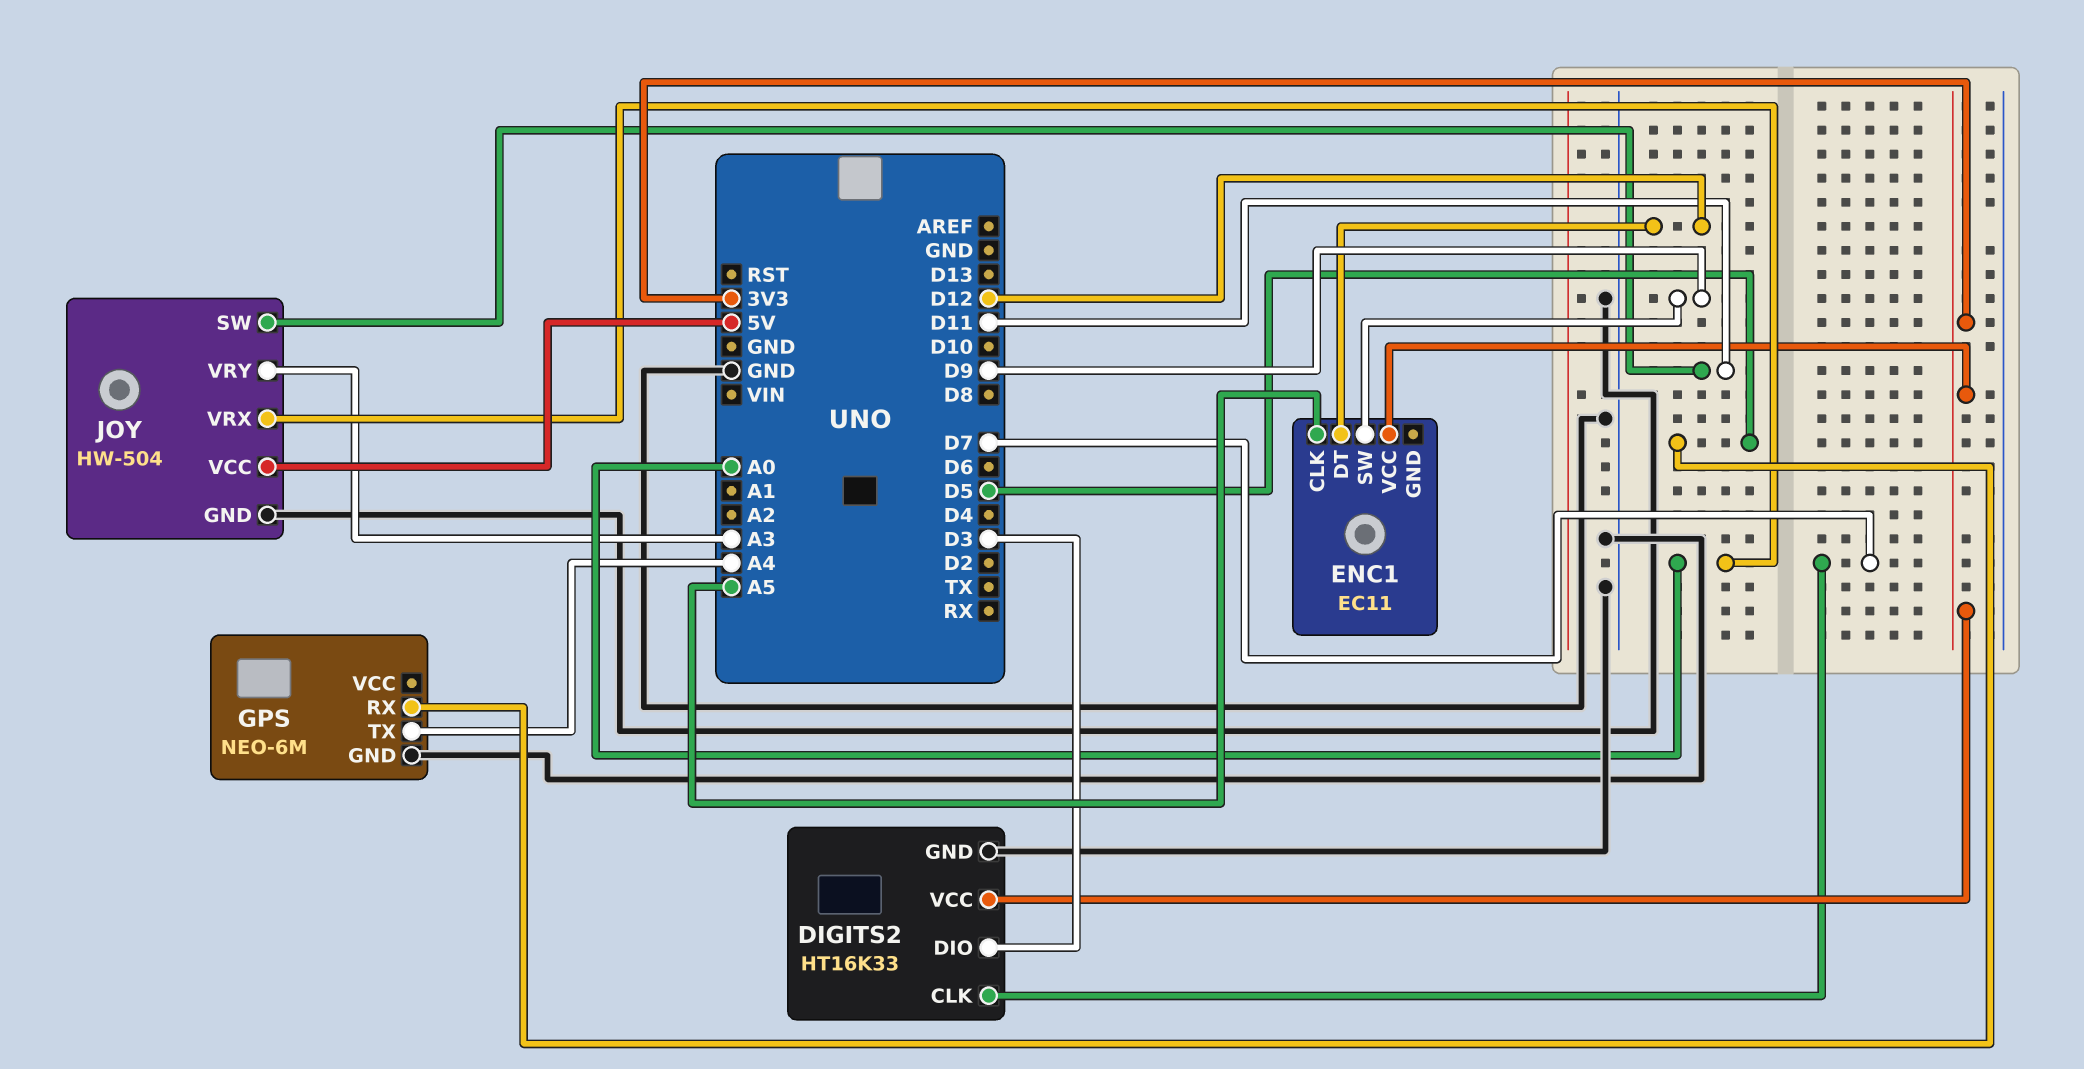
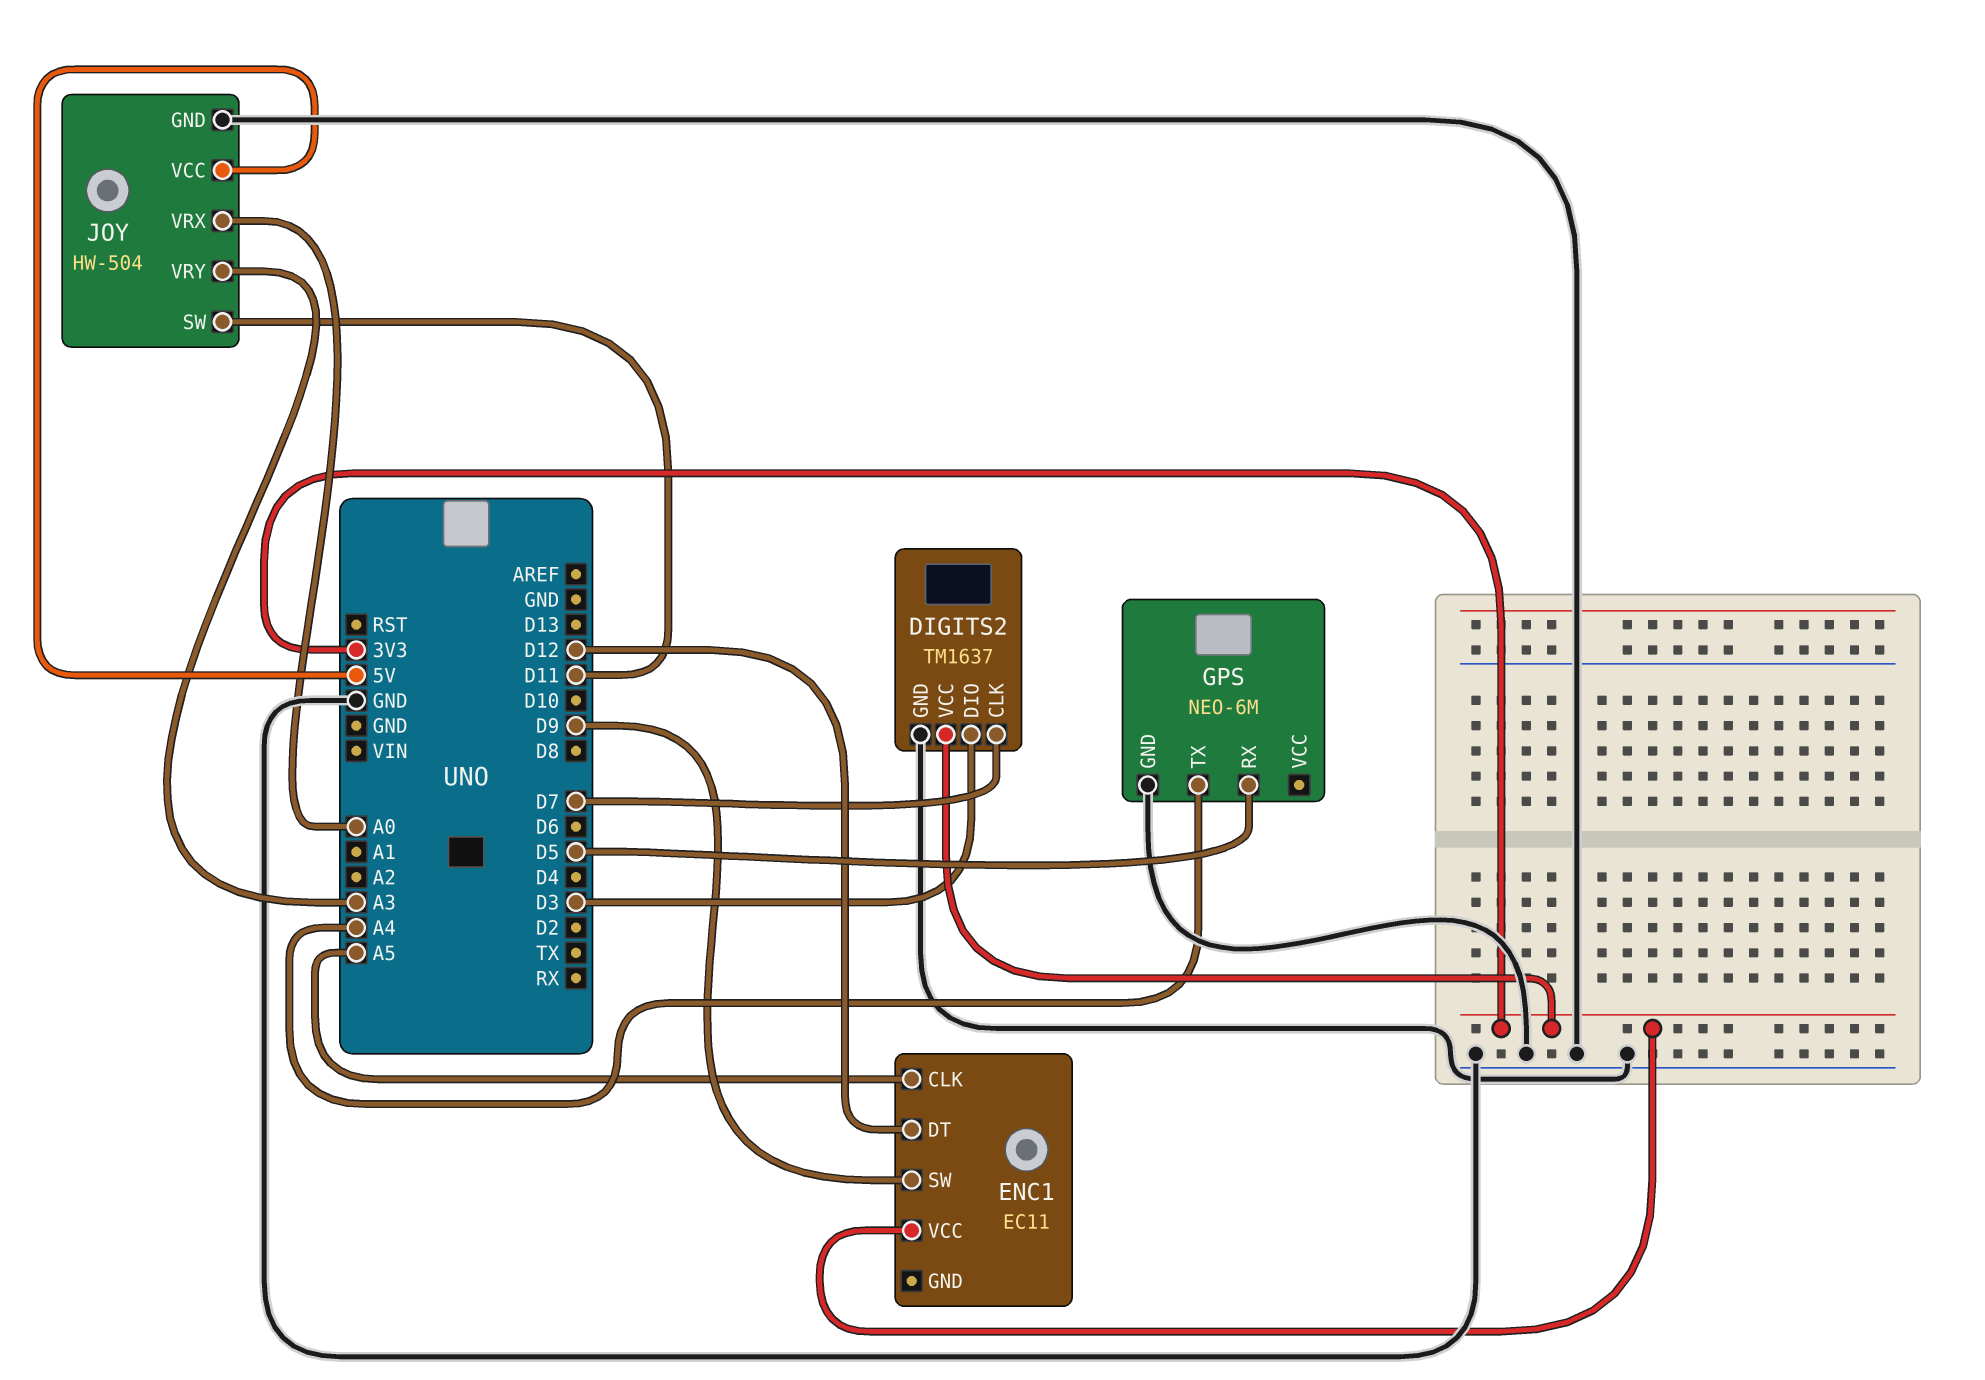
DIGITS2: HT16K33 -> TM1637

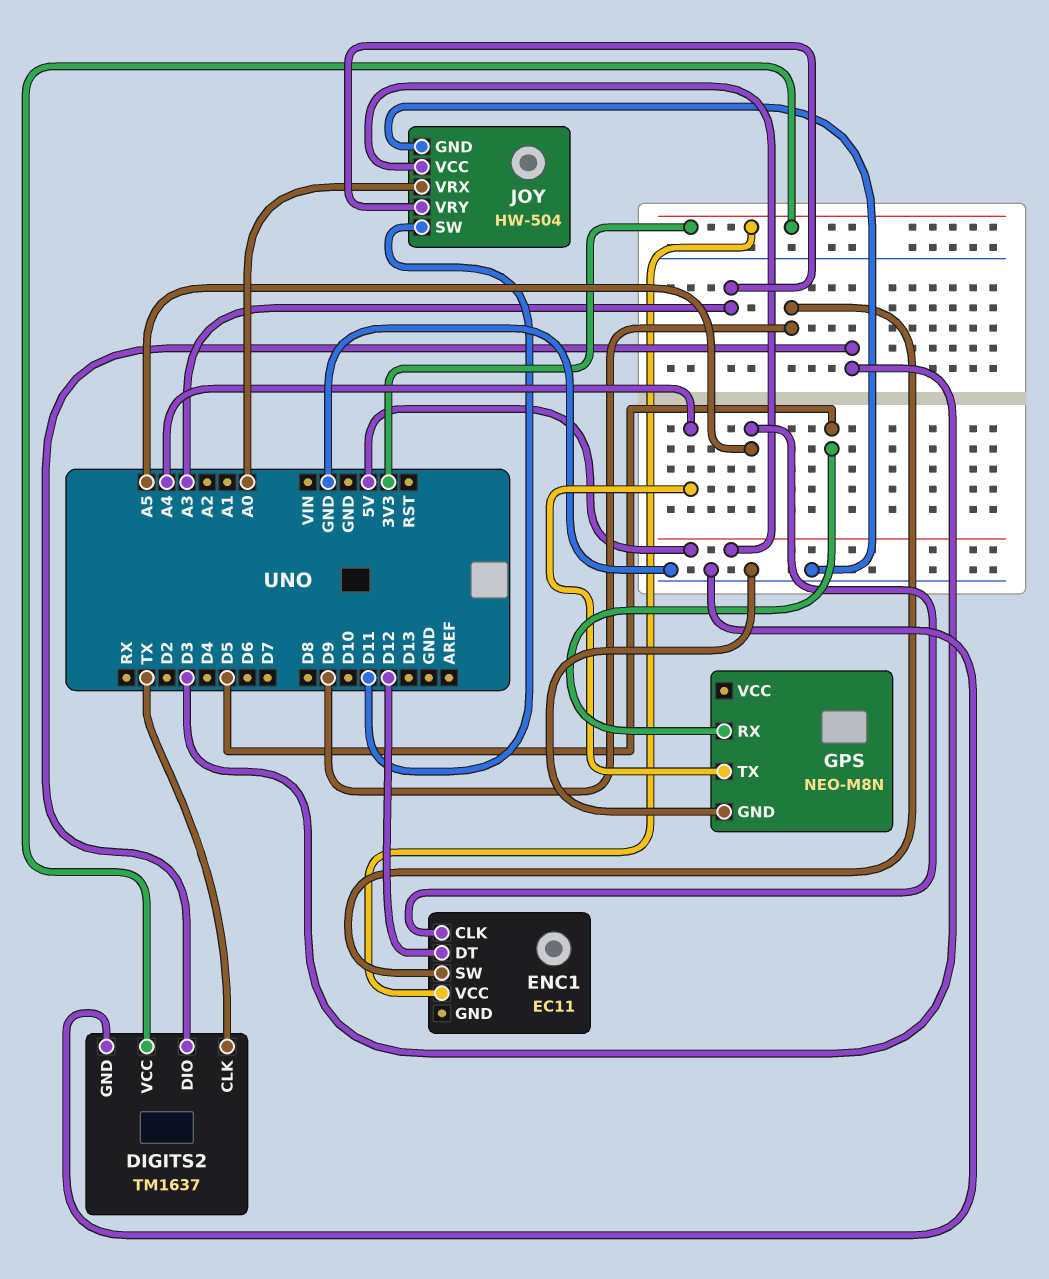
DIGITS2 pin CLK: D7 -> TX
GPS: NEO-6M -> NEO-M8N

